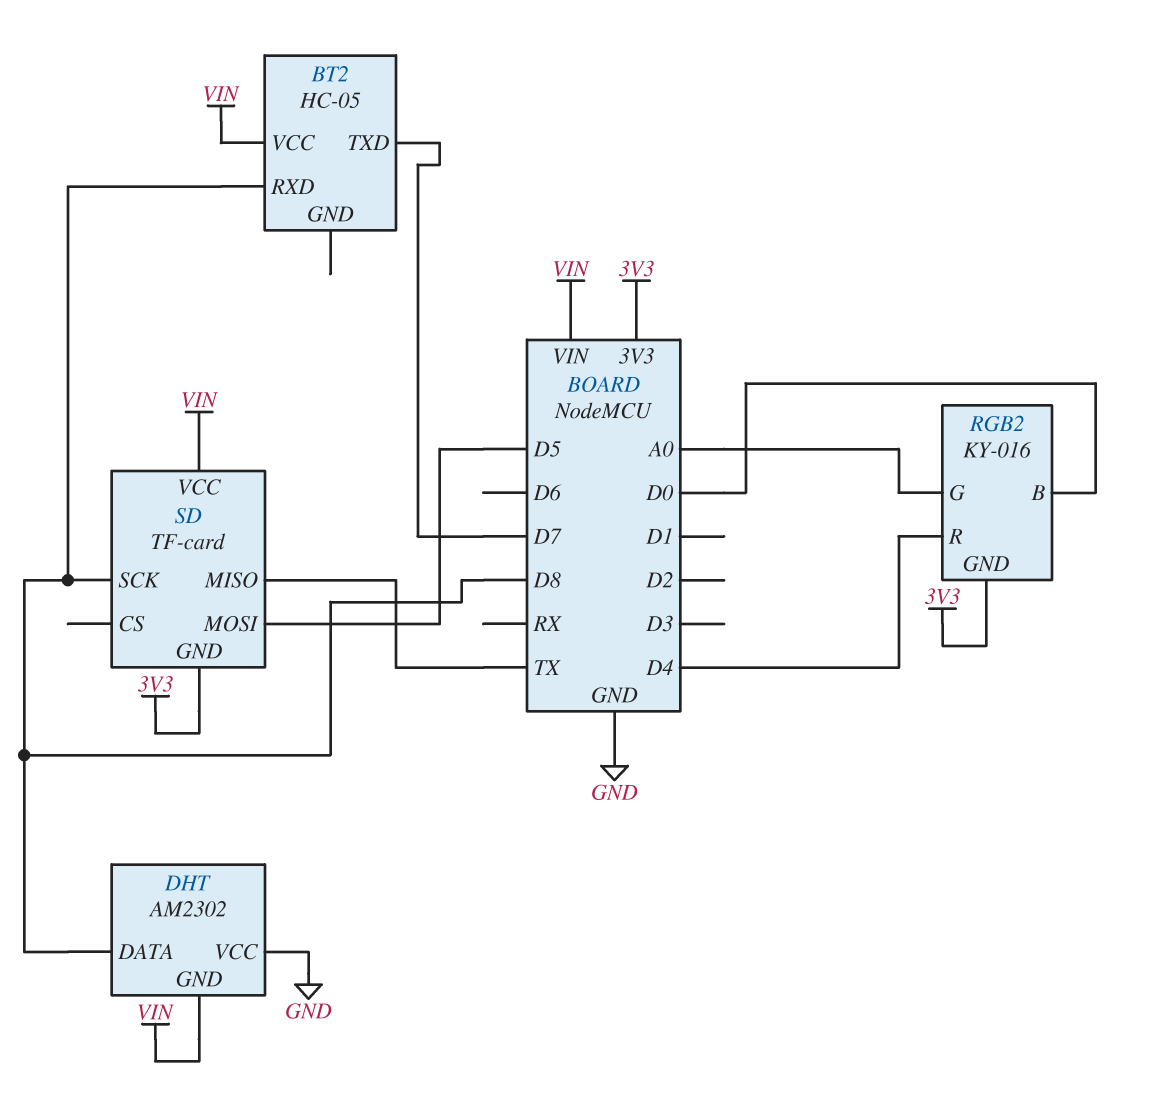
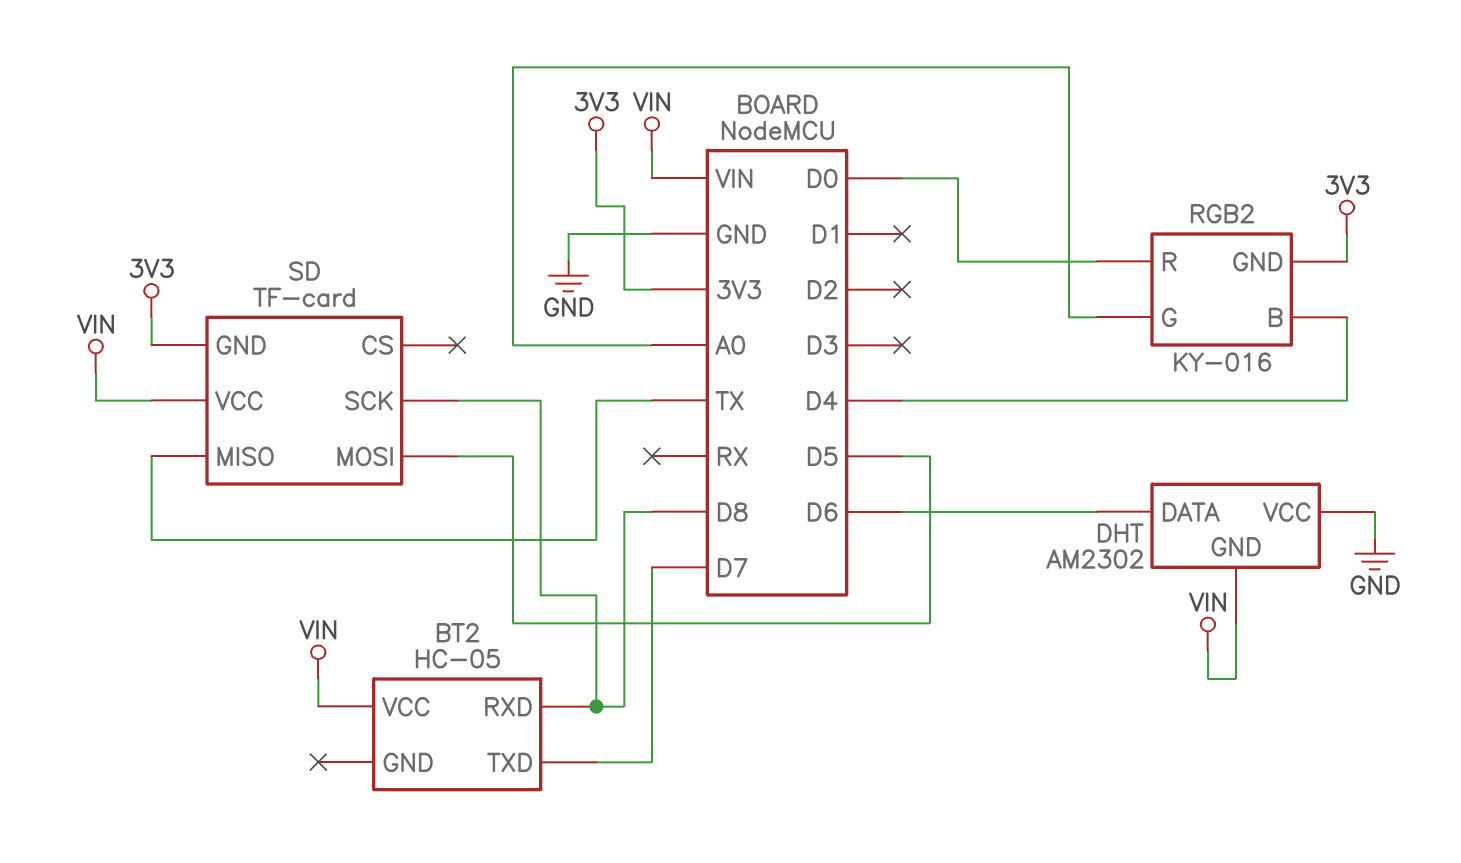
DHT pin DATA: D8 -> D6
RGB2 pin B: D0 -> D4
RGB2 pin R: D4 -> D0

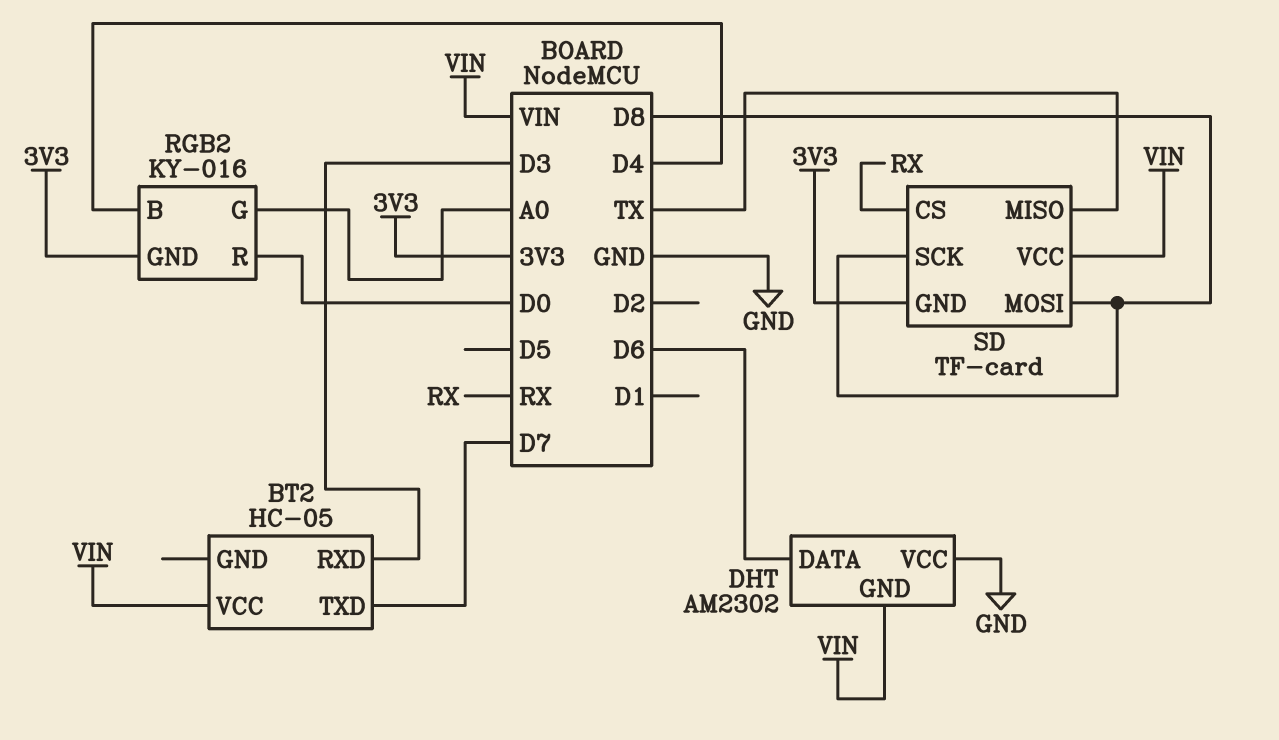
BT2 pin RXD: D8 -> D3
SD pin CS: none -> RX
SD pin MOSI: D5 -> D8

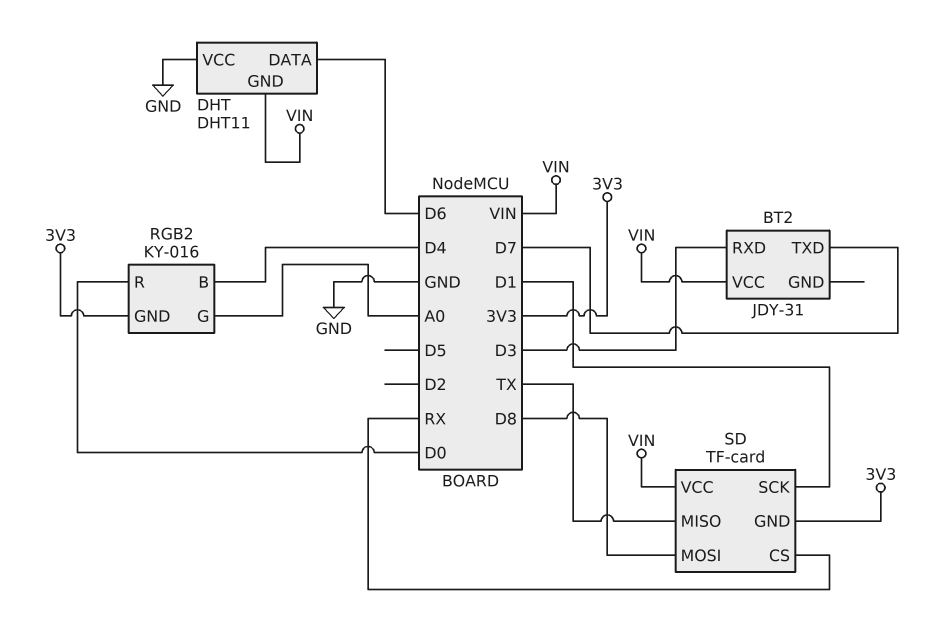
BT2: HC-05 -> JDY-31
DHT: AM2302 -> DHT11
SD pin SCK: D8 -> D1

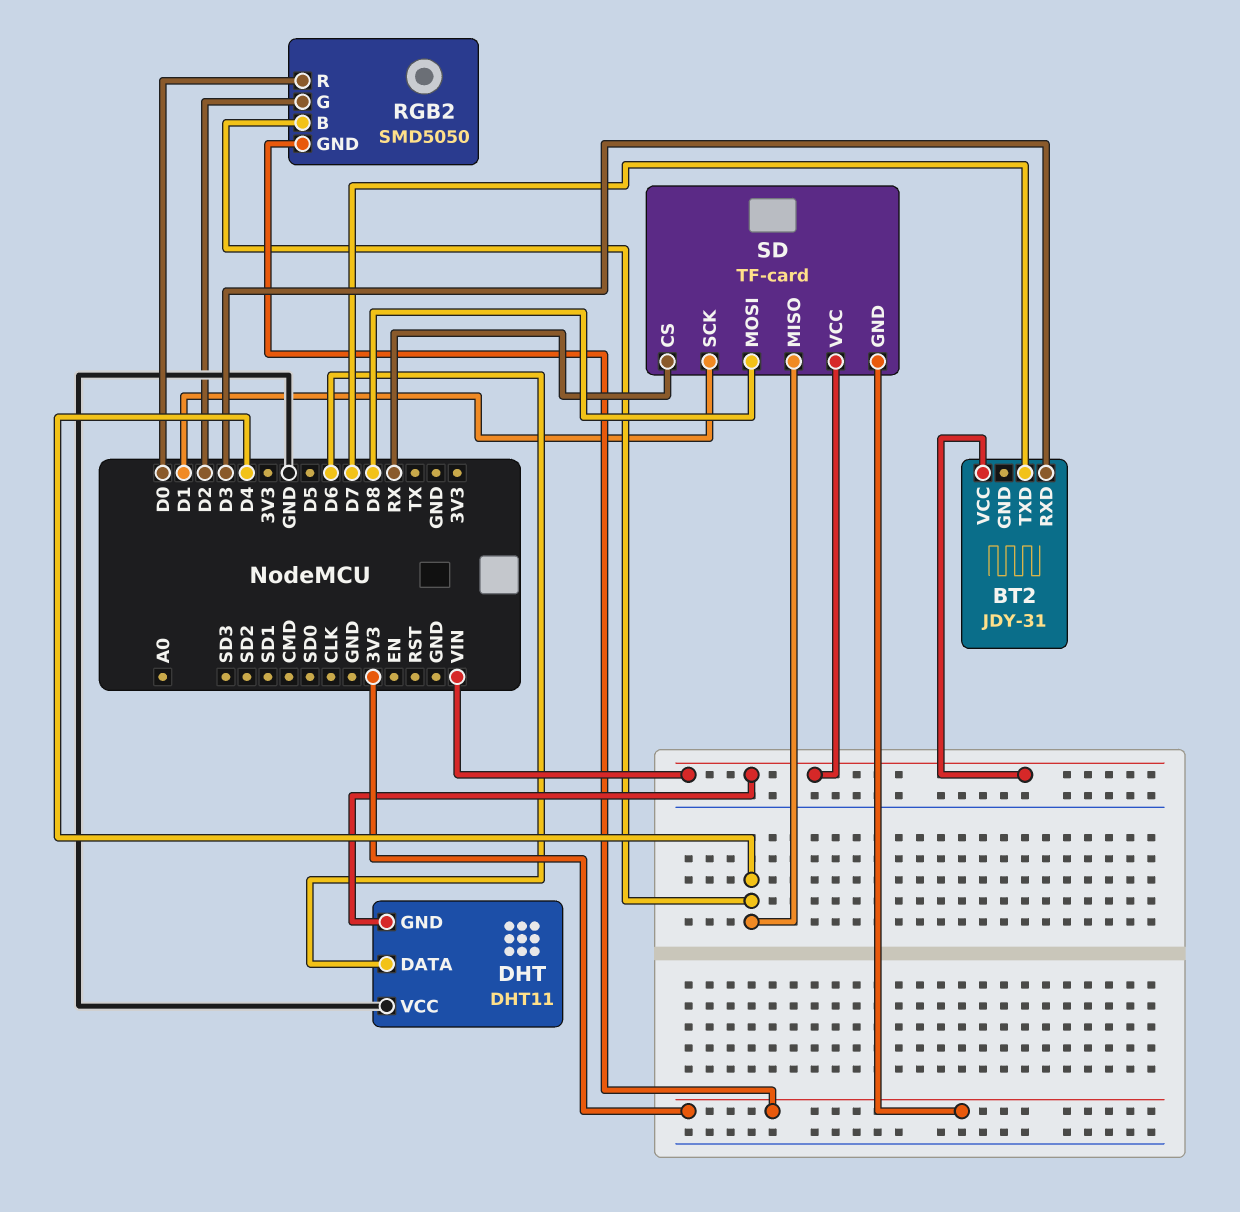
RGB2: KY-016 -> SMD5050
RGB2 pin G: A0 -> D2
SD pin MISO: TX -> D4

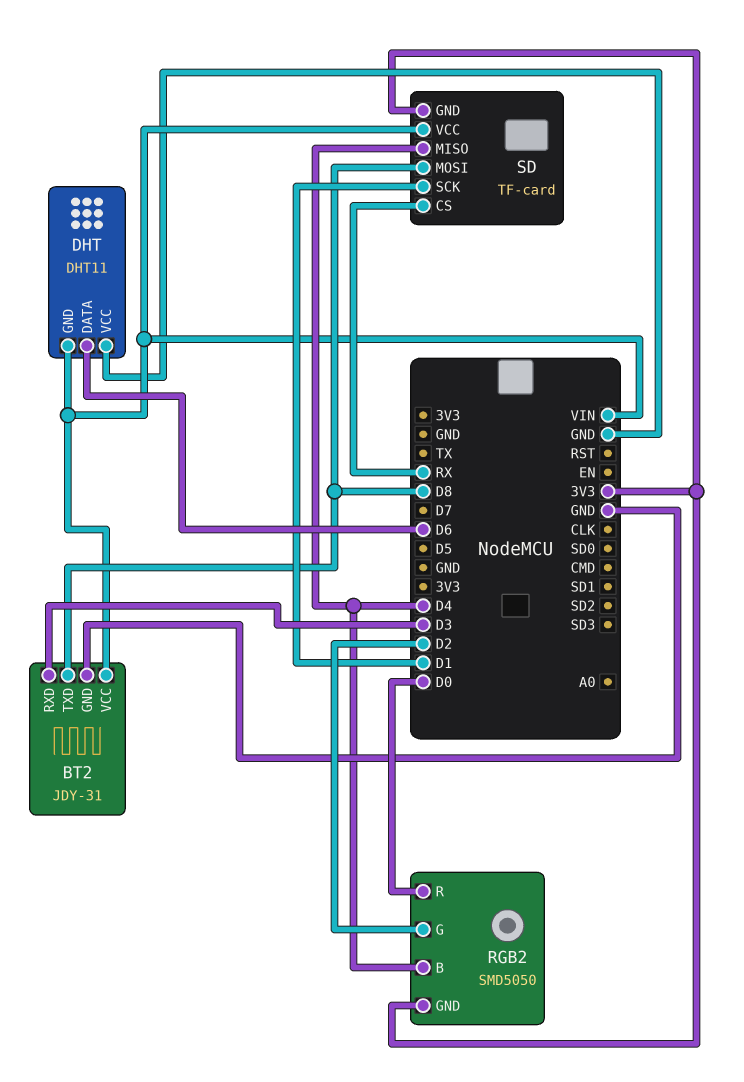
BT2 pin GND: none -> GND
BT2 pin TXD: D7 -> D8

